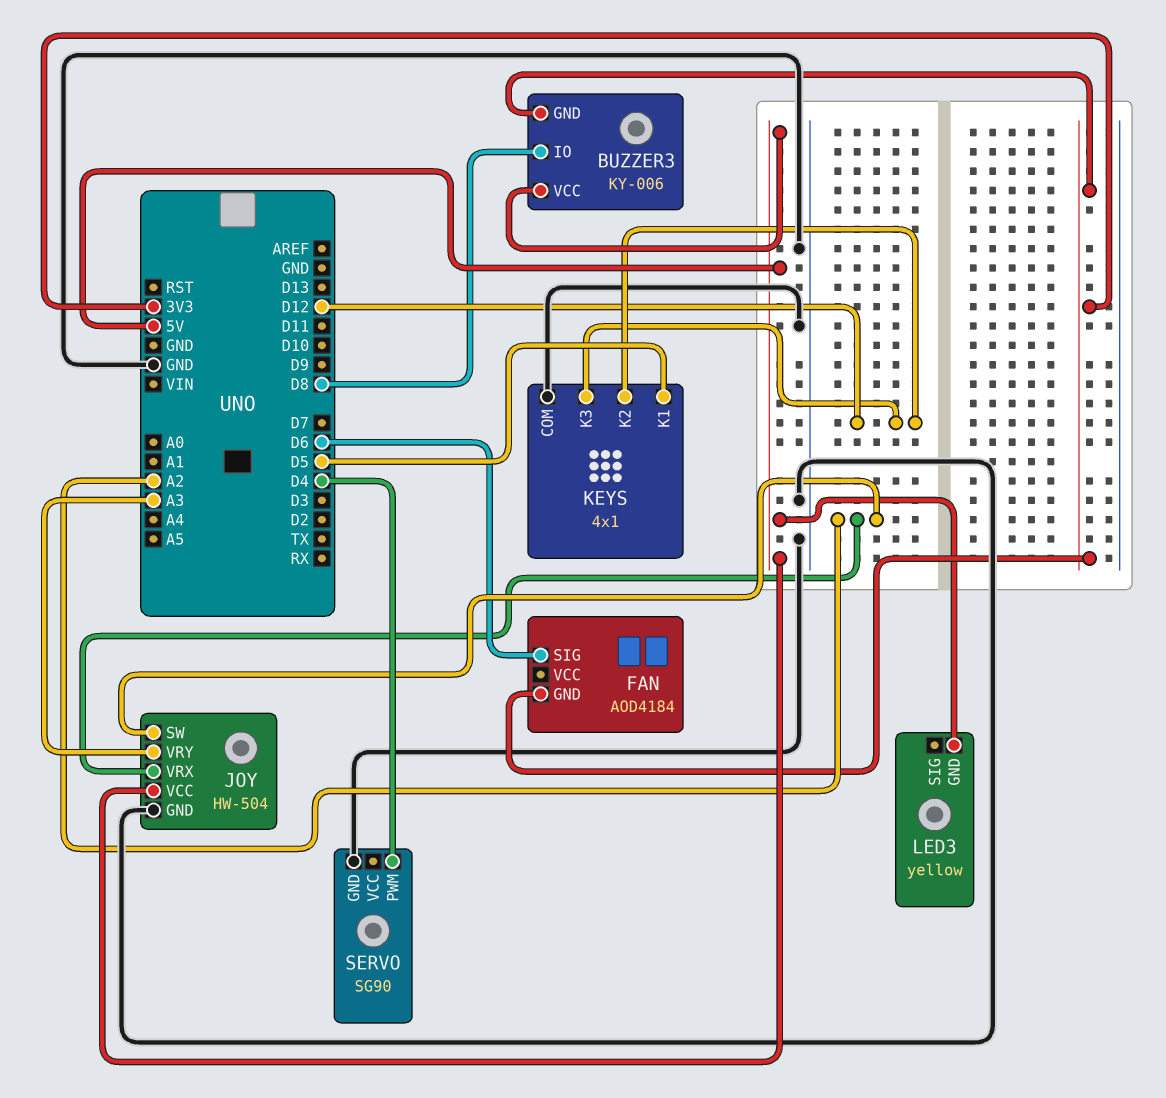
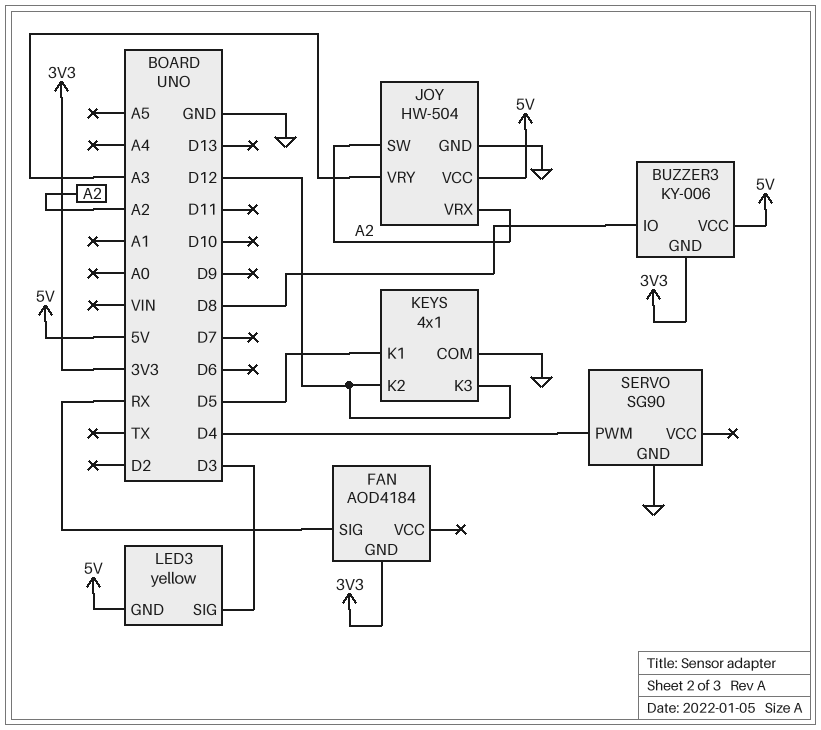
FAN pin SIG: D6 -> RX
LED3 pin SIG: none -> D3

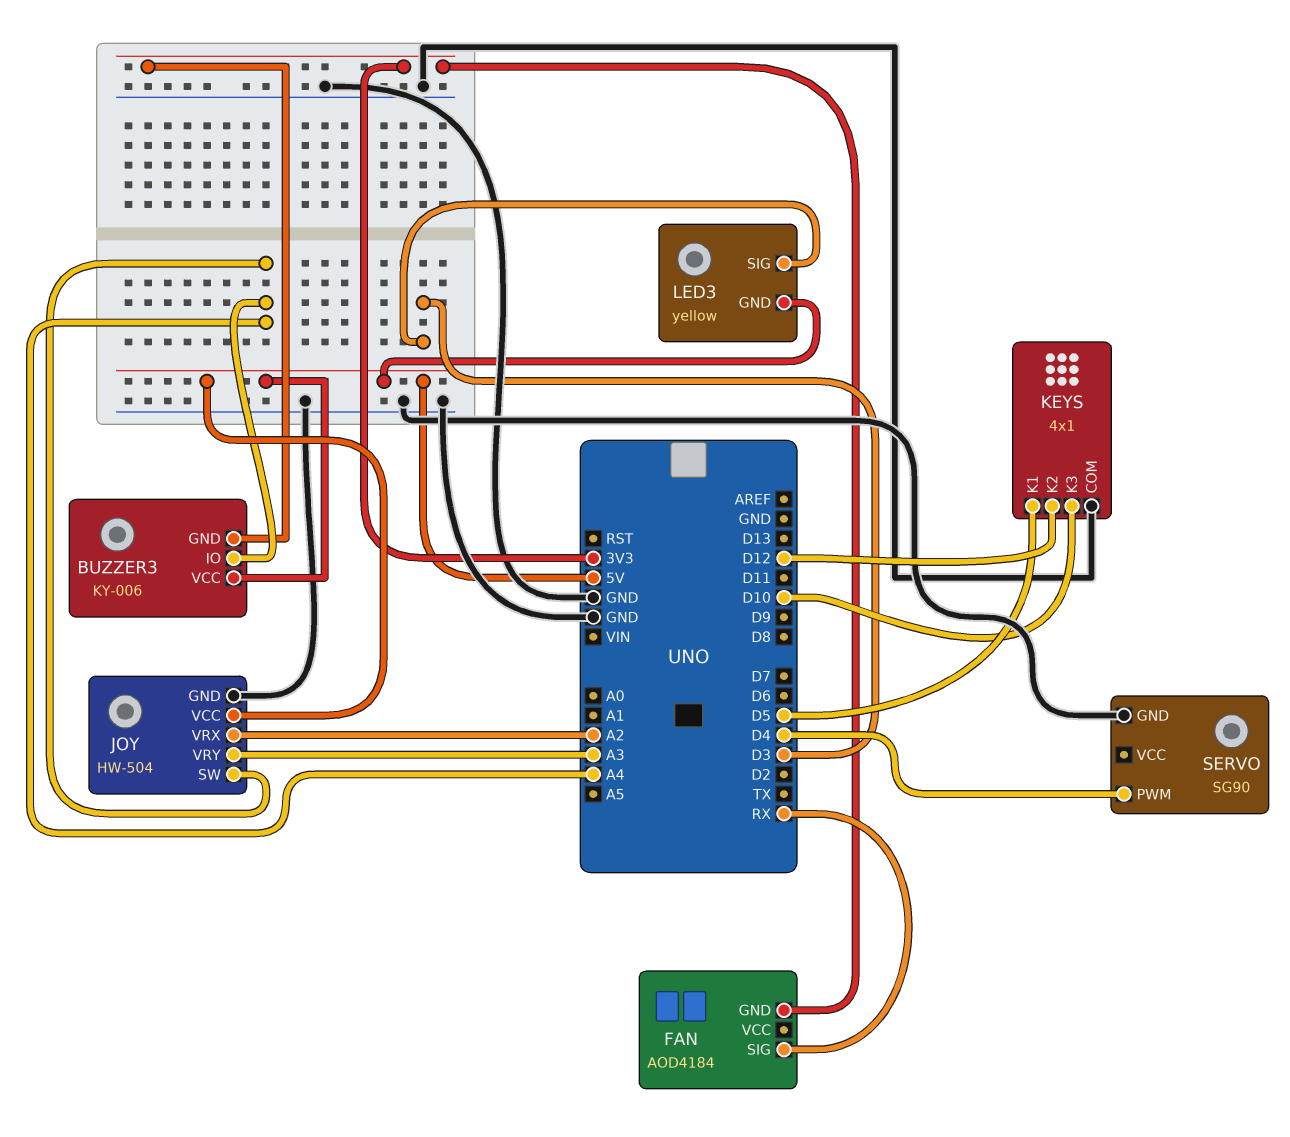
BUZZER3 pin IO: D8 -> A4
JOY pin SW: A2 -> A4
KEYS pin K3: D12 -> D10

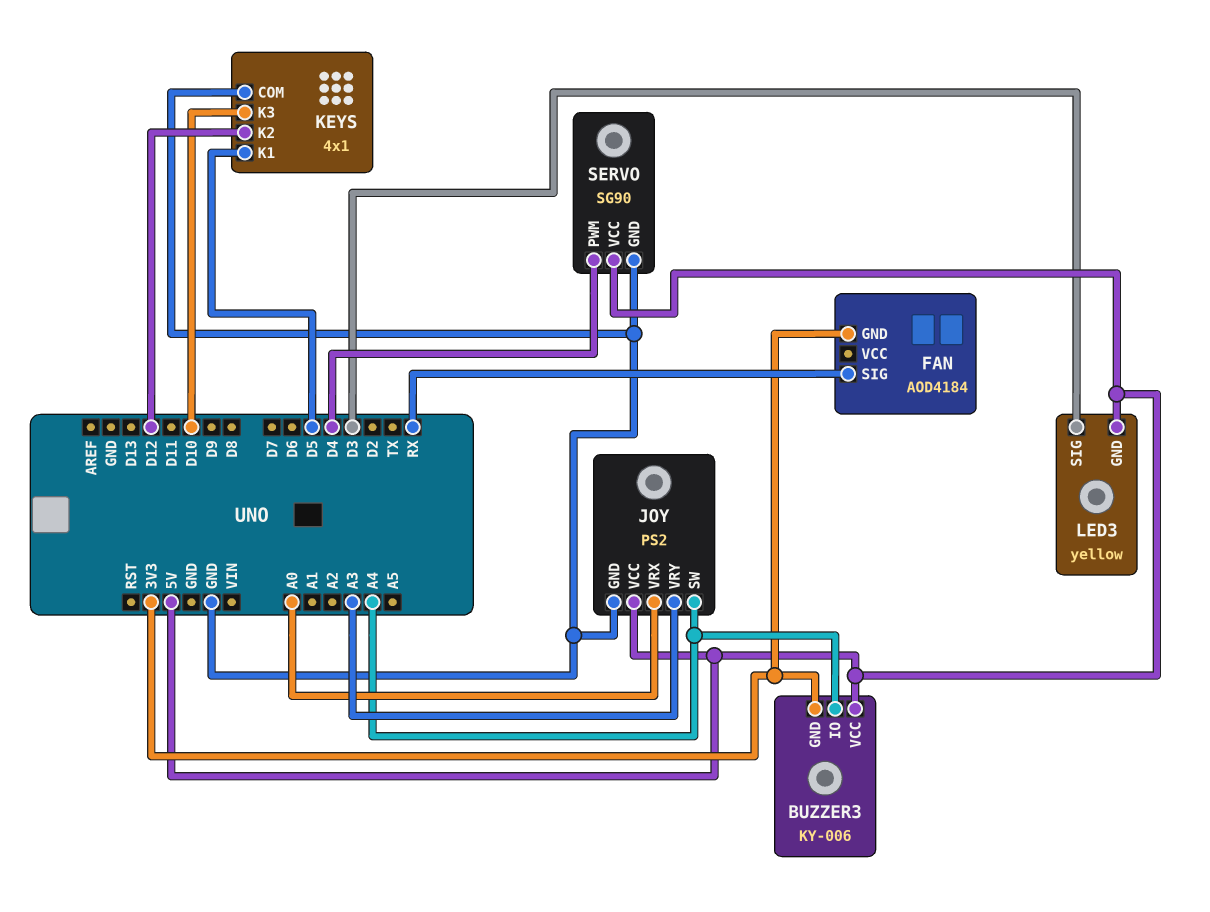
JOY: HW-504 -> PS2
JOY pin VRX: A2 -> A0
SERVO pin VCC: none -> 5V

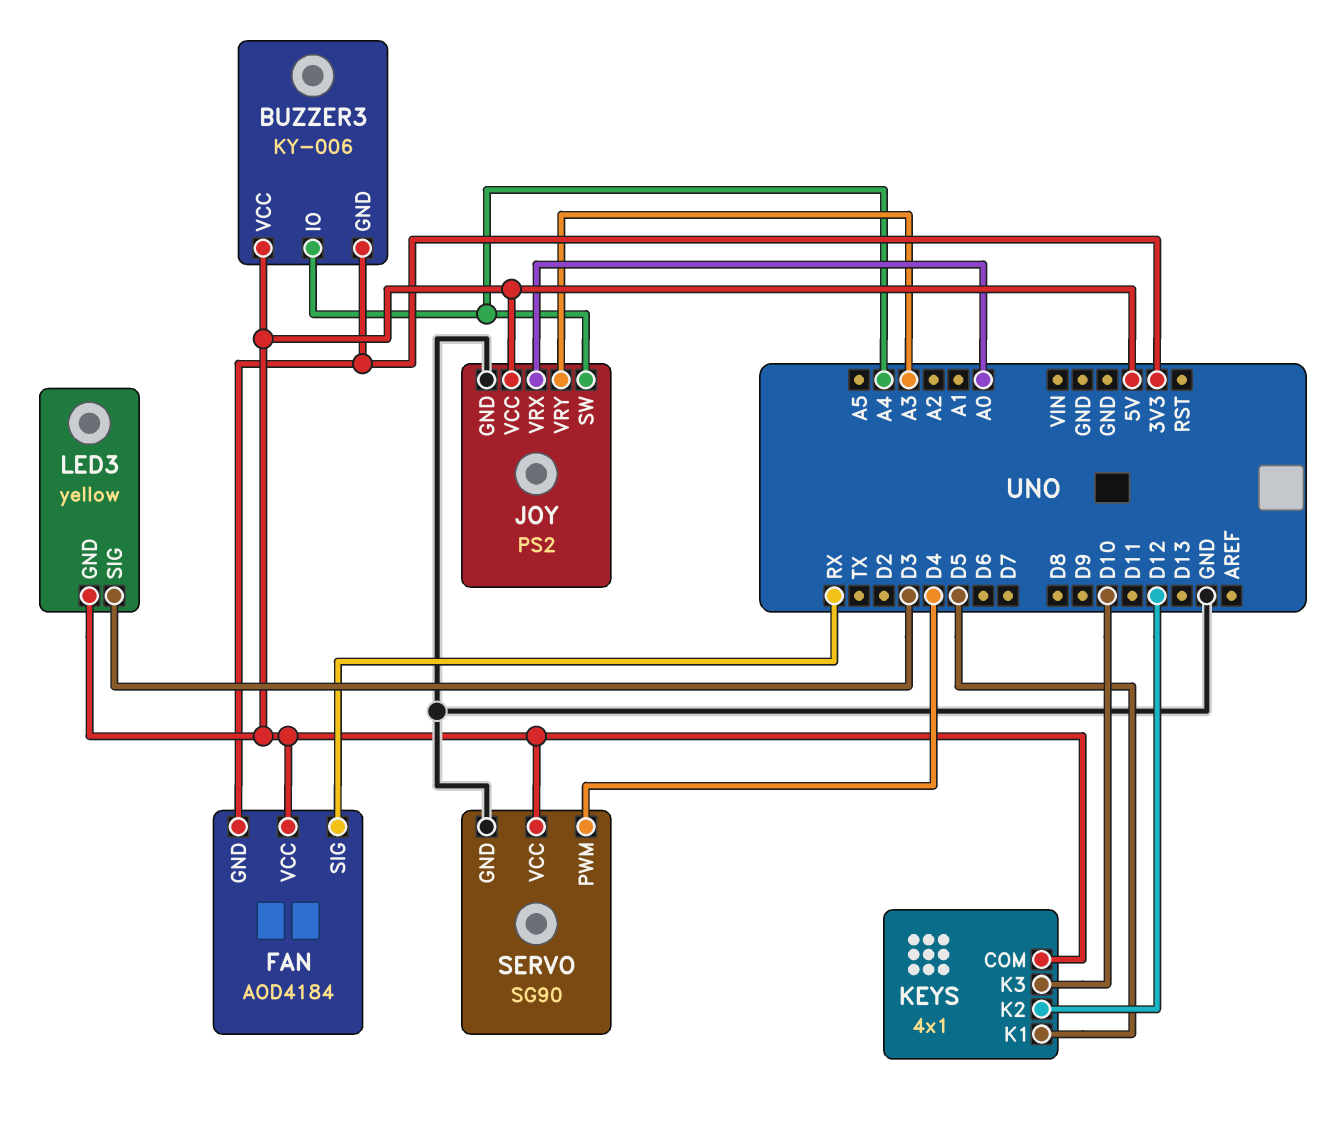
FAN pin VCC: none -> 5V
KEYS pin COM: GND -> 5V

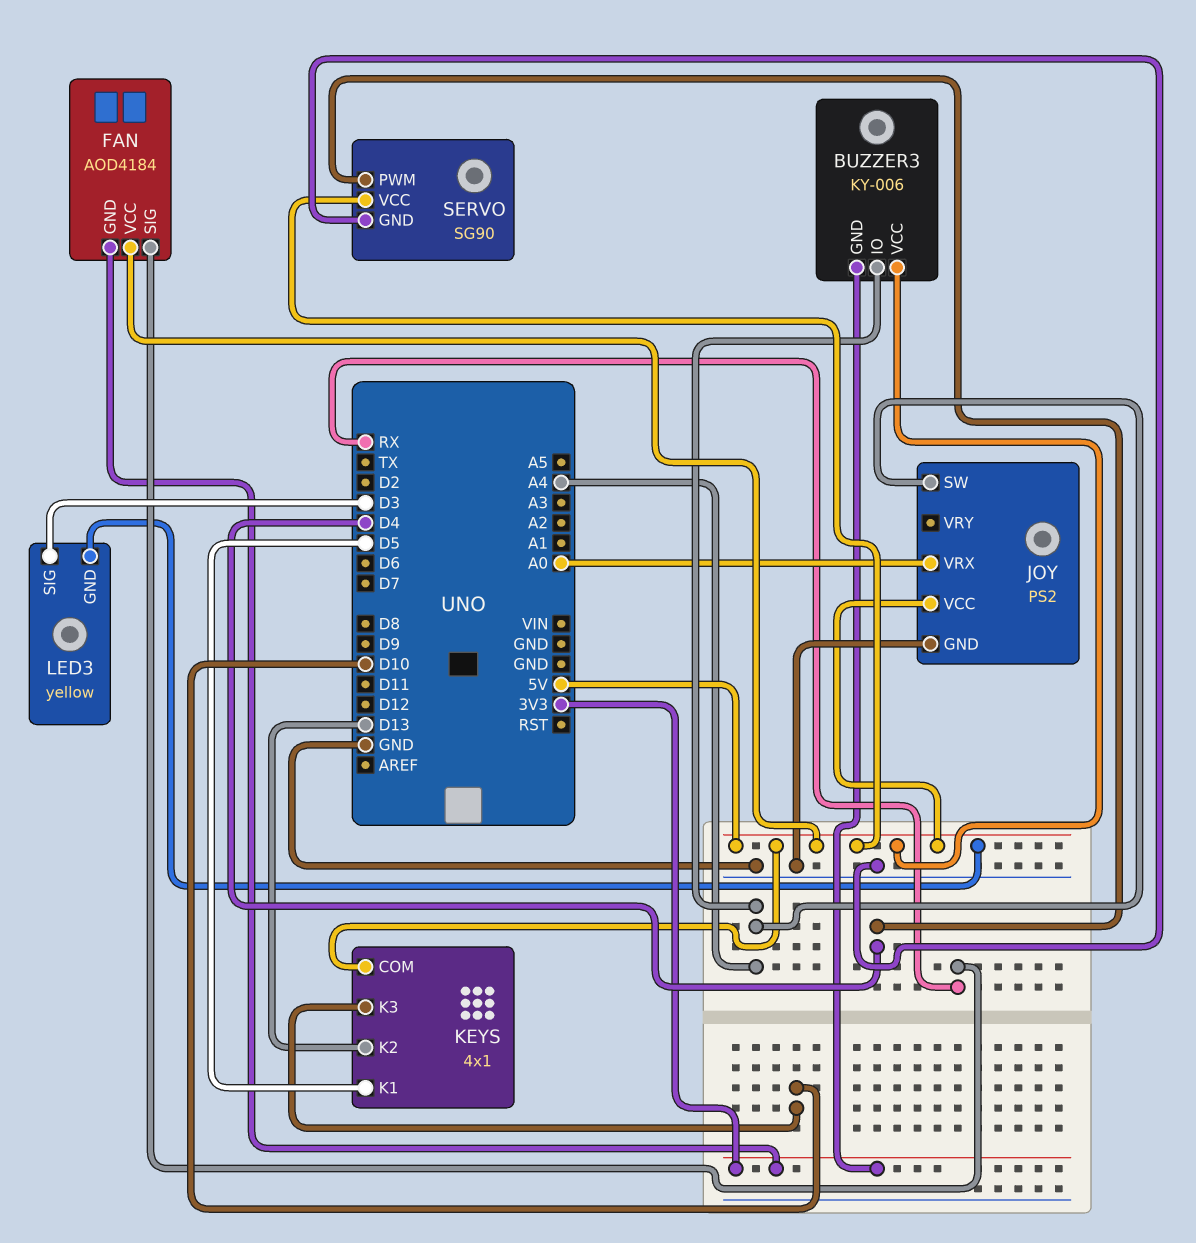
JOY pin VRY: A3 -> none
KEYS pin K2: D12 -> D13

